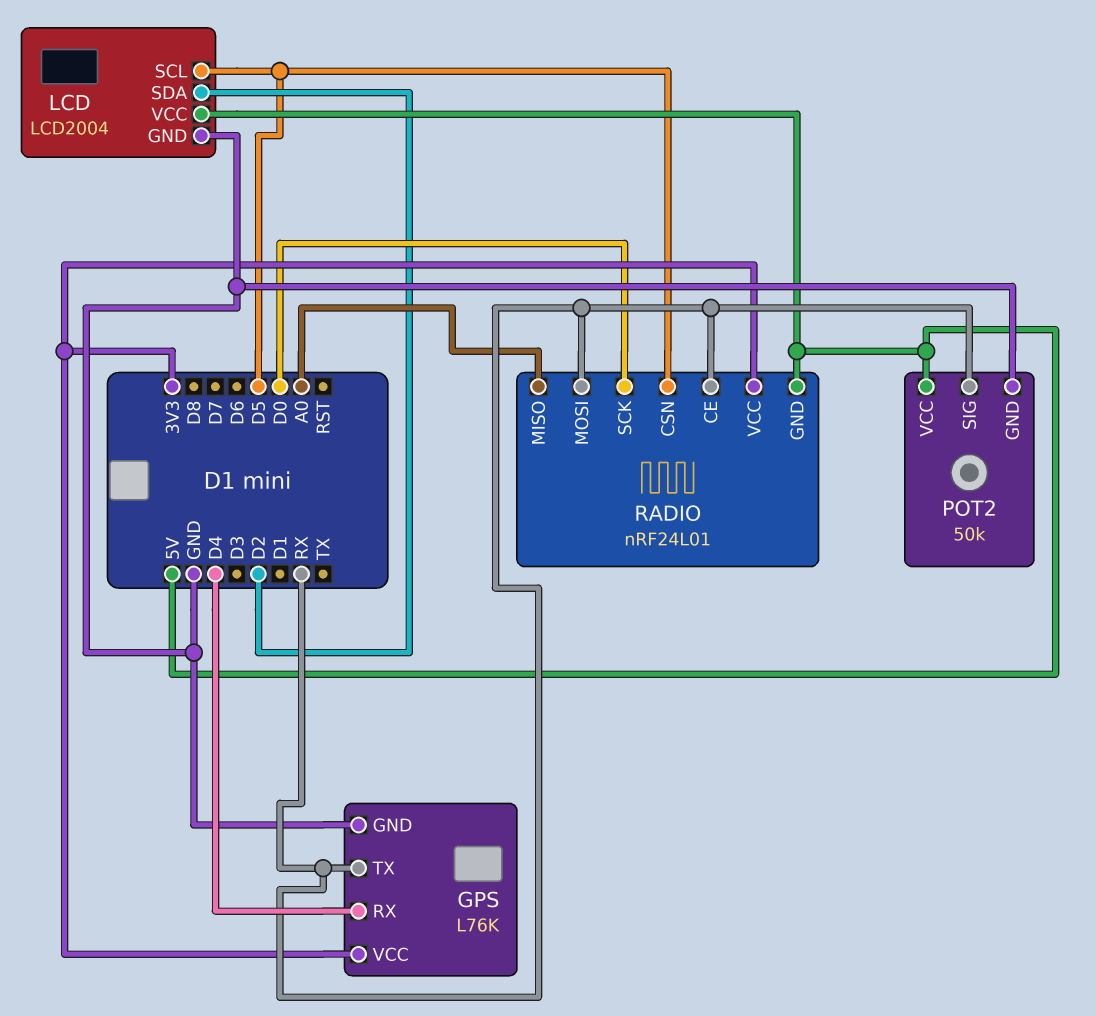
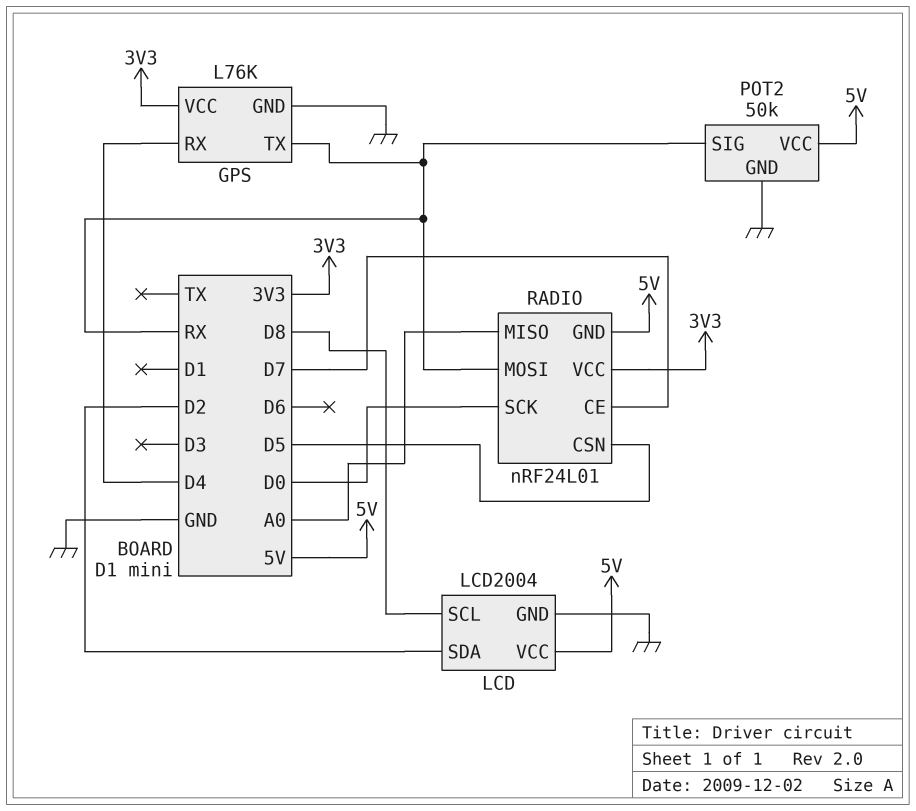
LCD pin SCL: D5 -> D8
RADIO pin CE: RX -> D7

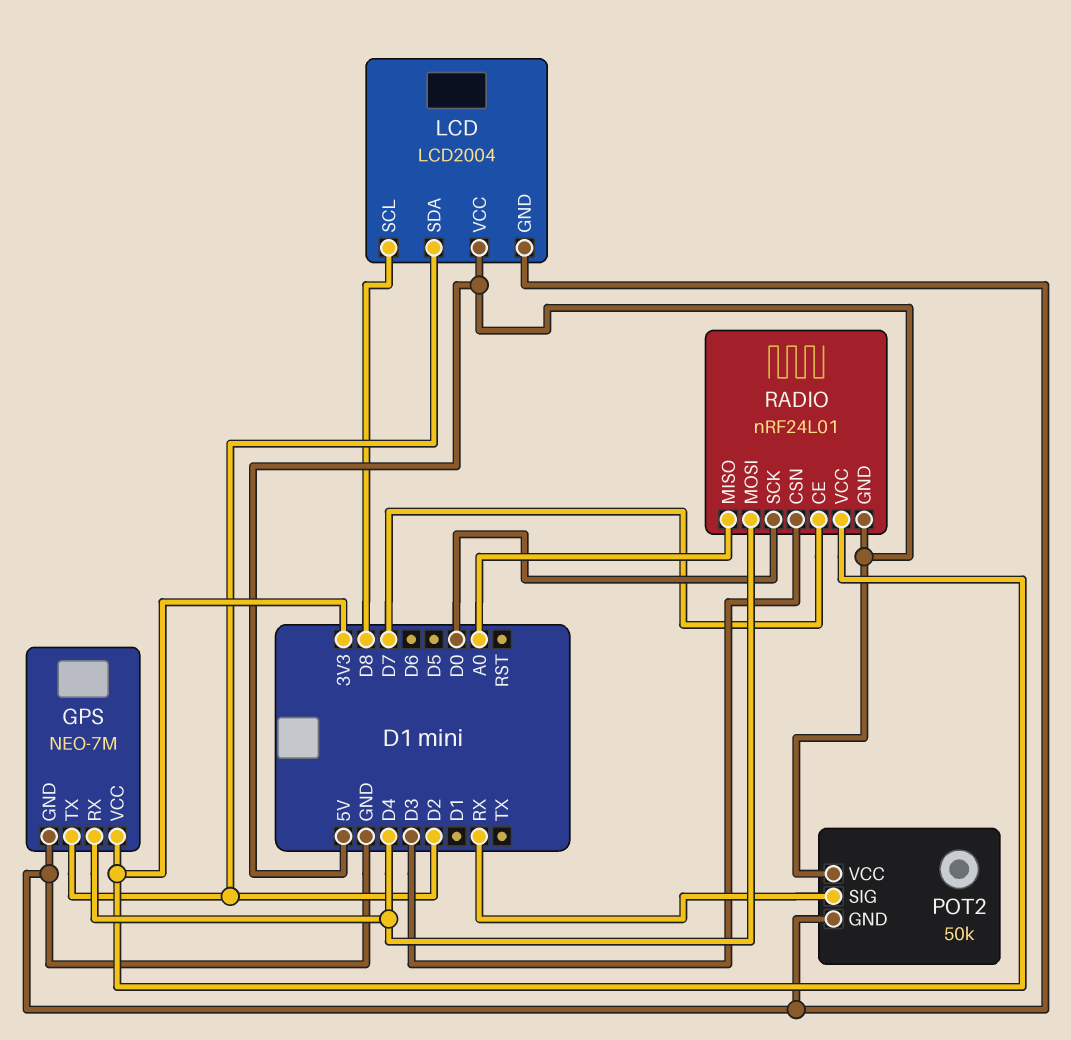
GPS: L76K -> NEO-7M
GPS pin TX: RX -> D2
RADIO pin CSN: D5 -> D3
RADIO pin MOSI: RX -> D4

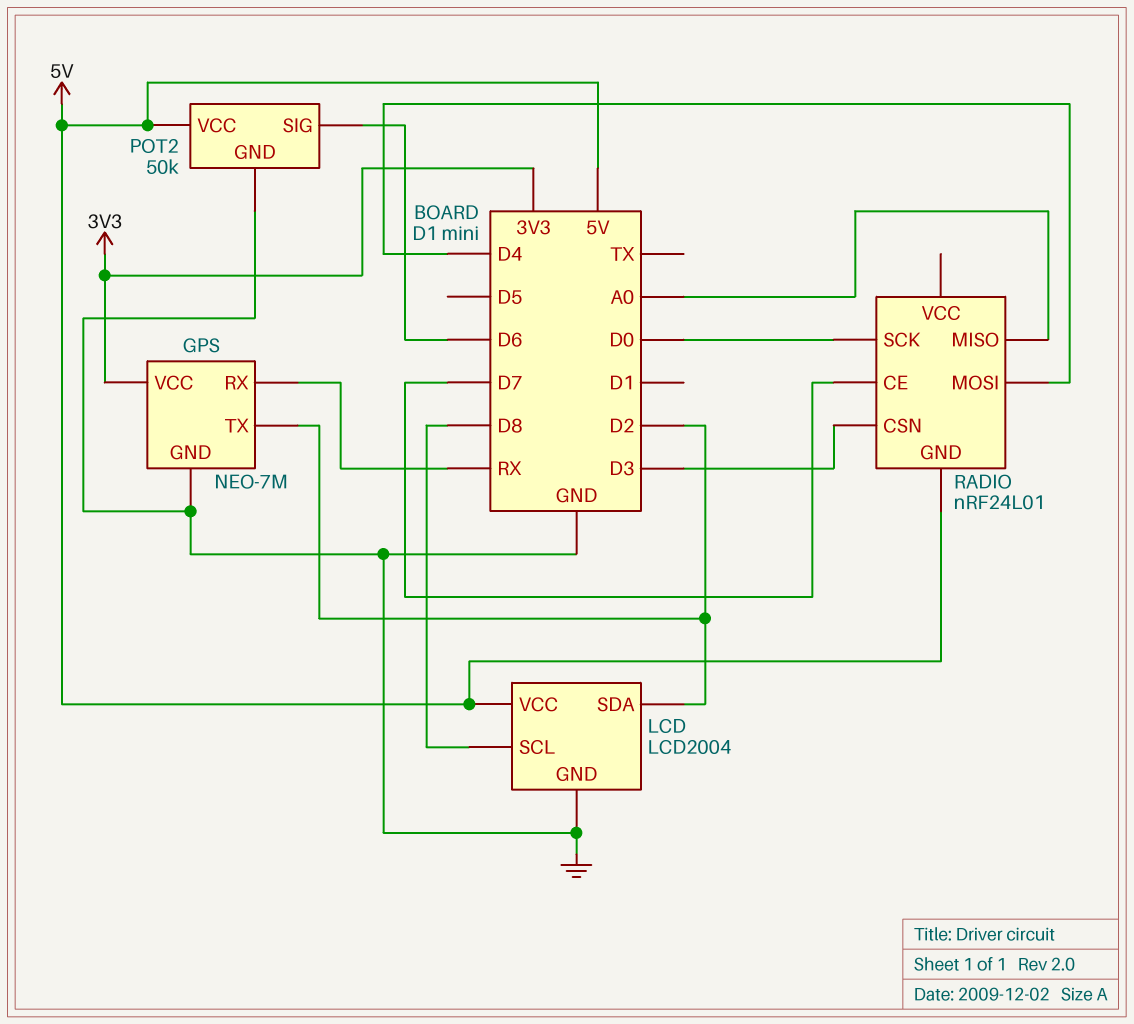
GPS pin RX: D4 -> RX
POT2 pin SIG: RX -> D6
RADIO pin VCC: 3V3 -> none

